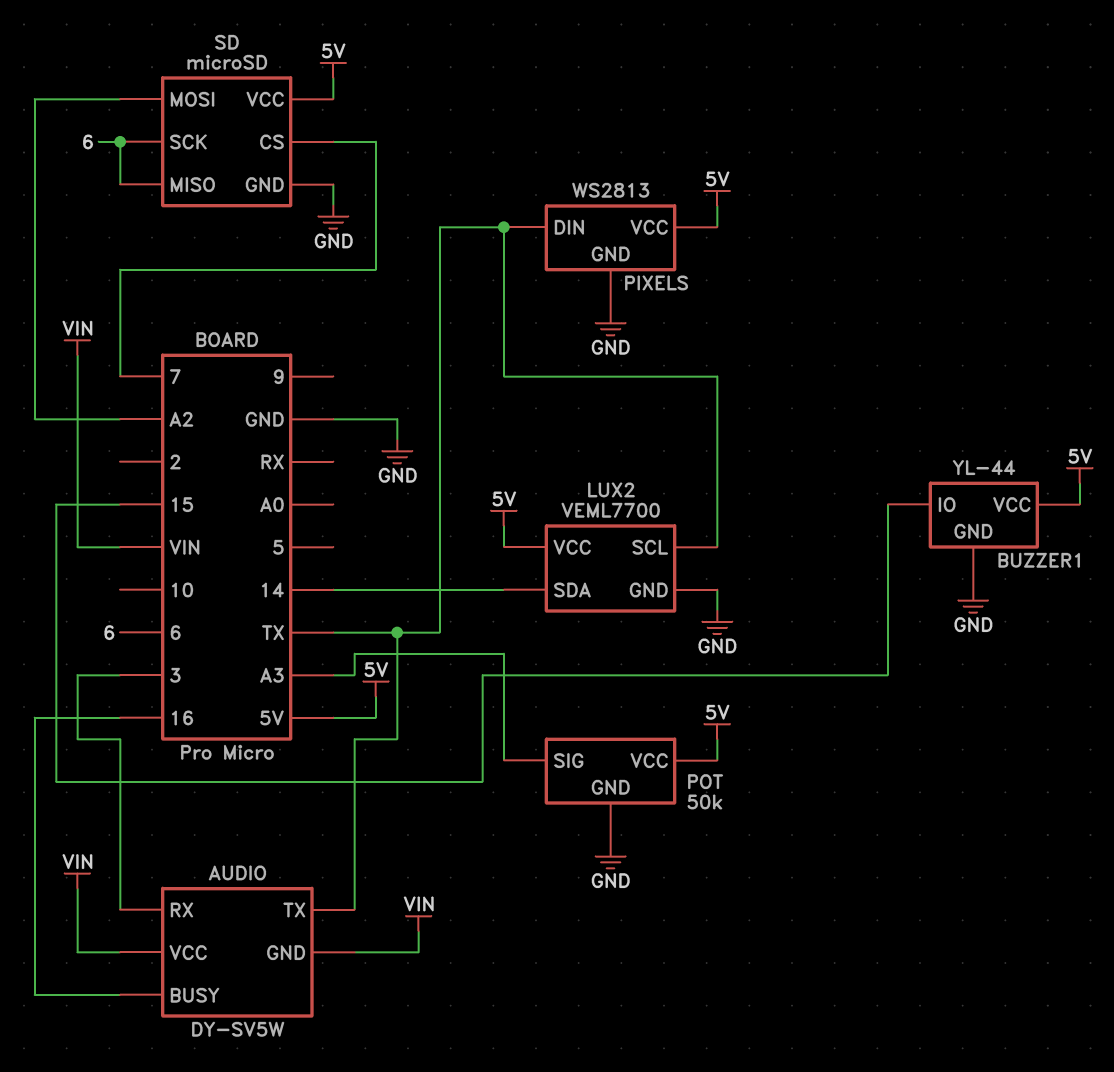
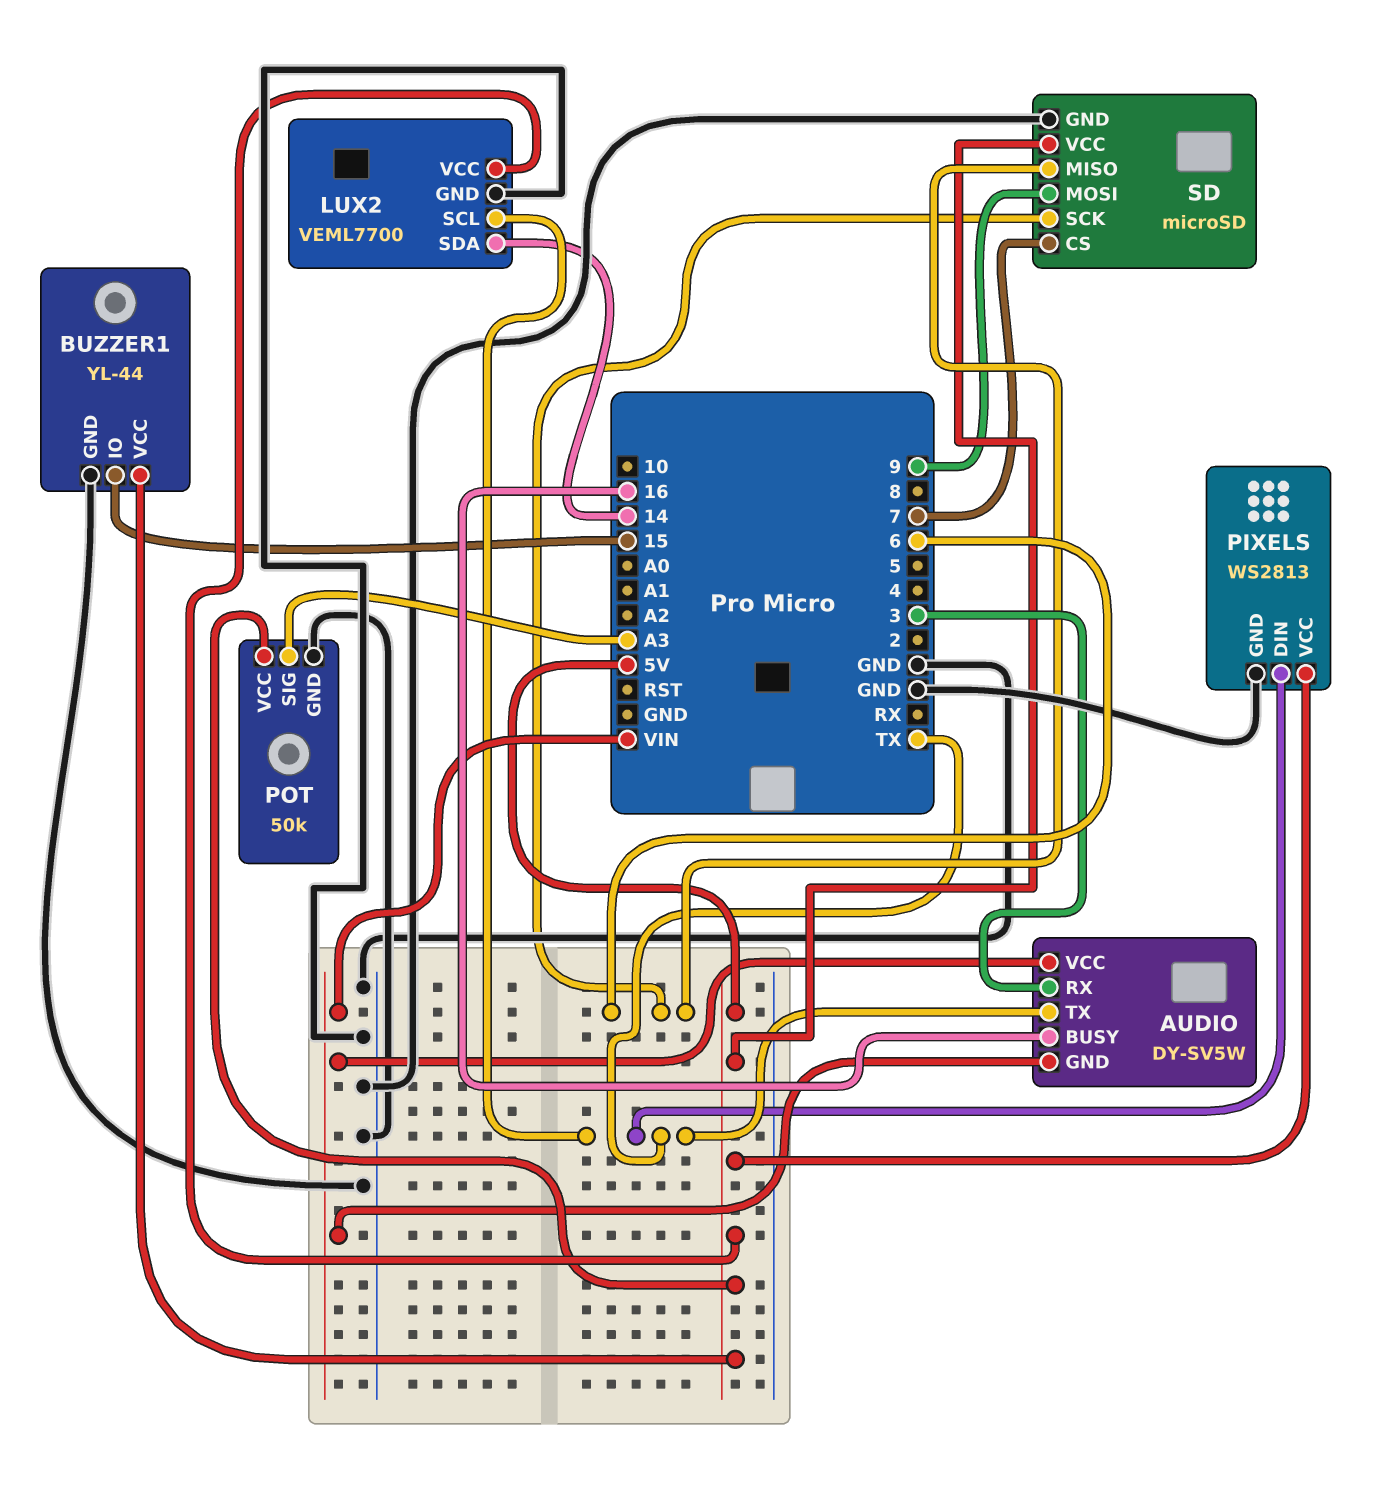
SD pin MOSI: A2 -> 9

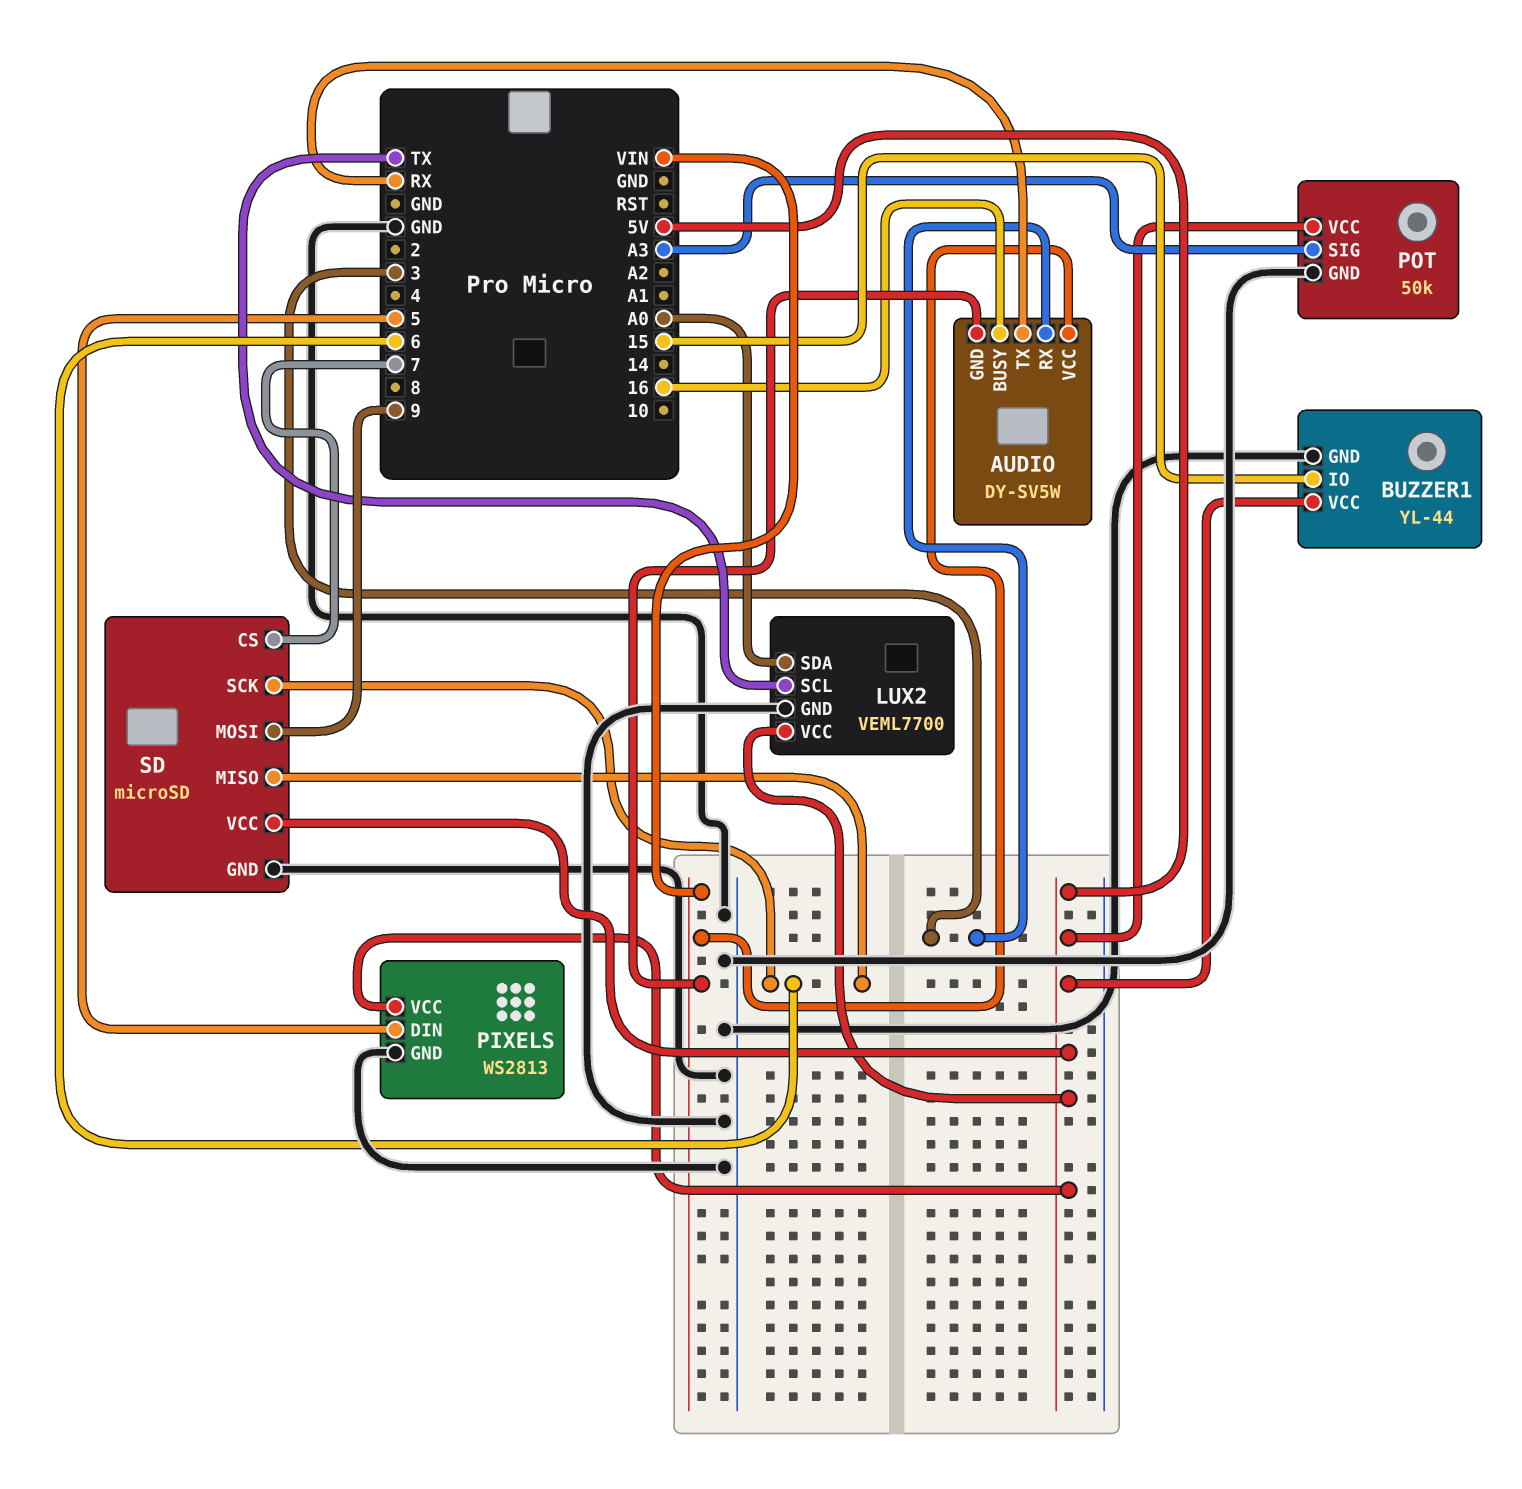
AUDIO pin TX: TX -> RX
LUX2 pin SDA: 14 -> A0
PIXELS pin DIN: TX -> 5

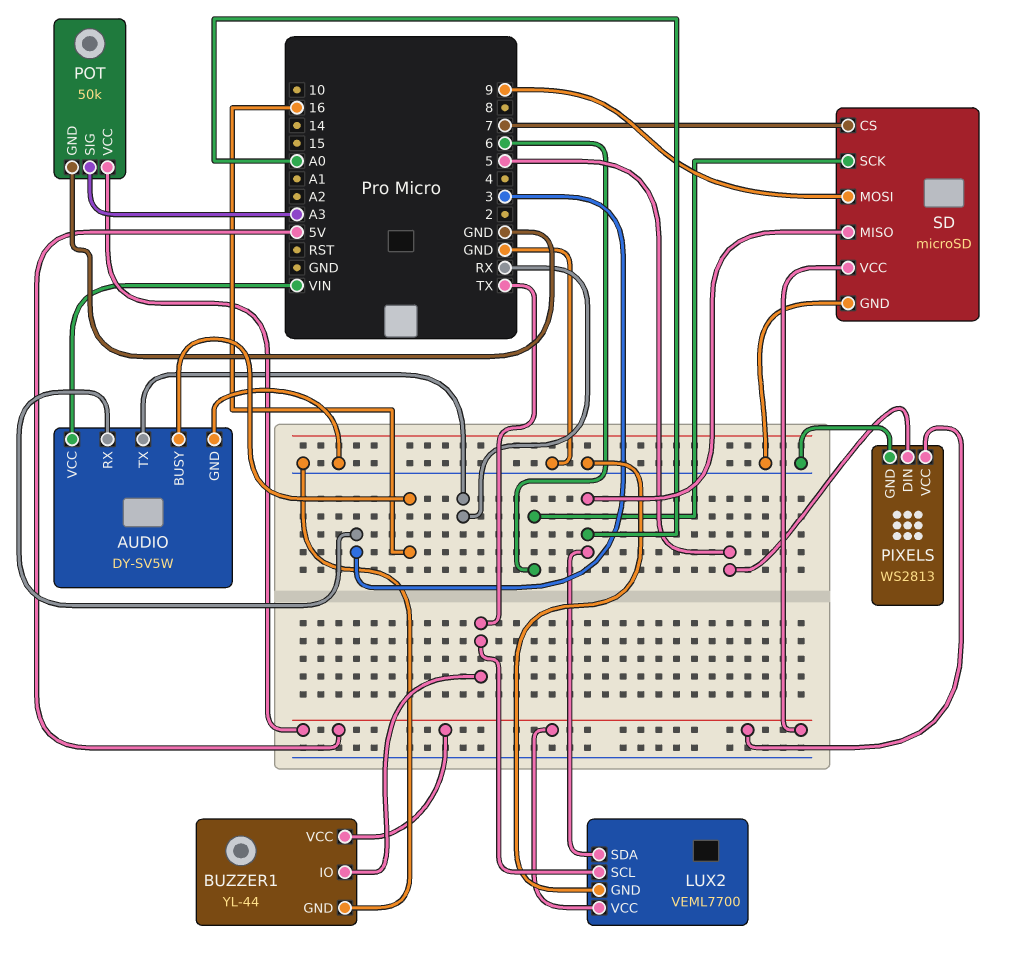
AUDIO pin GND: VIN -> GND
BUZZER1 pin IO: 15 -> TX
SD pin MISO: 6 -> A0

